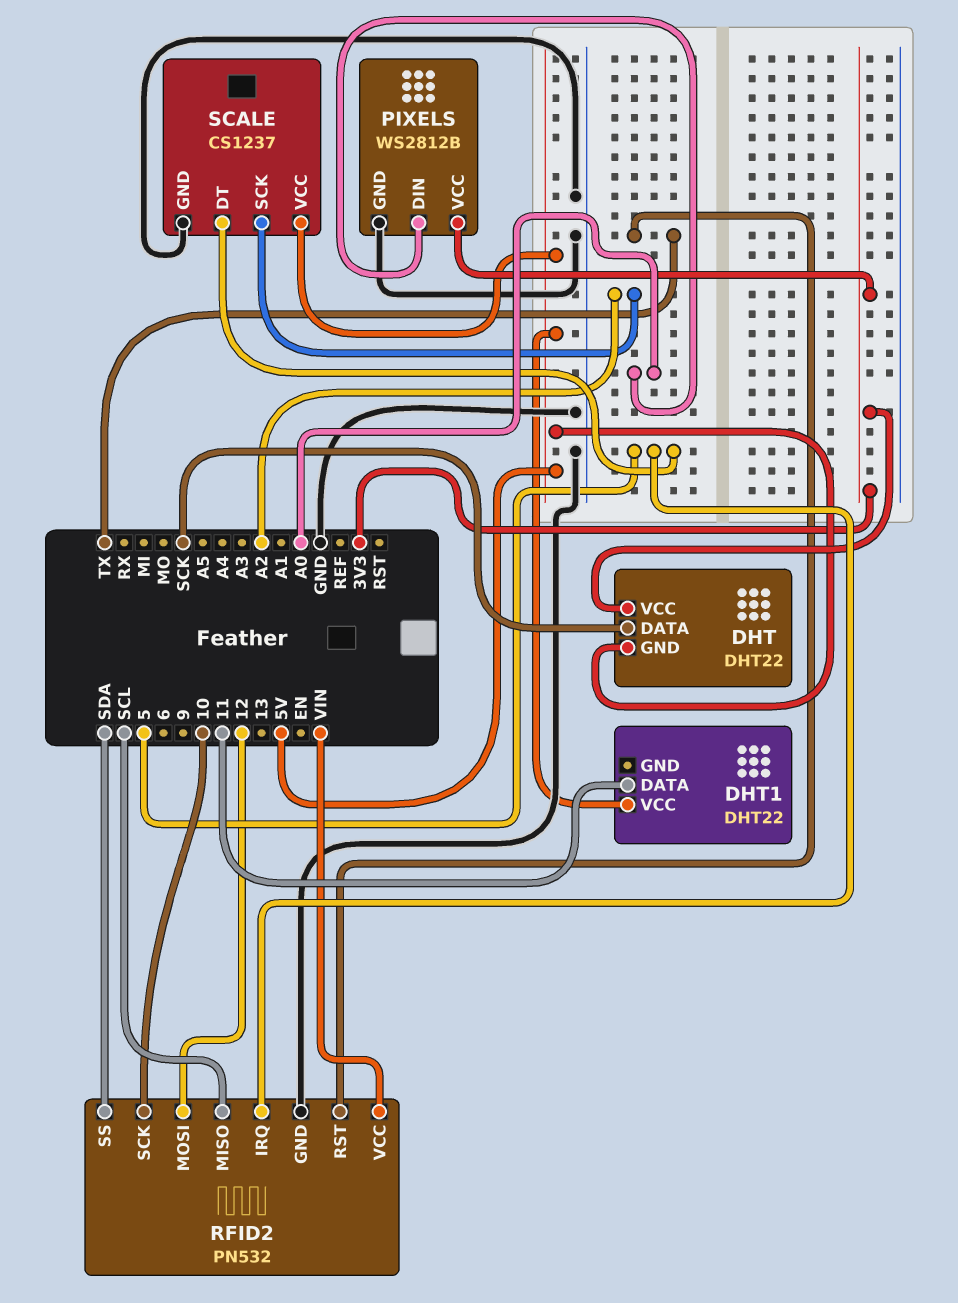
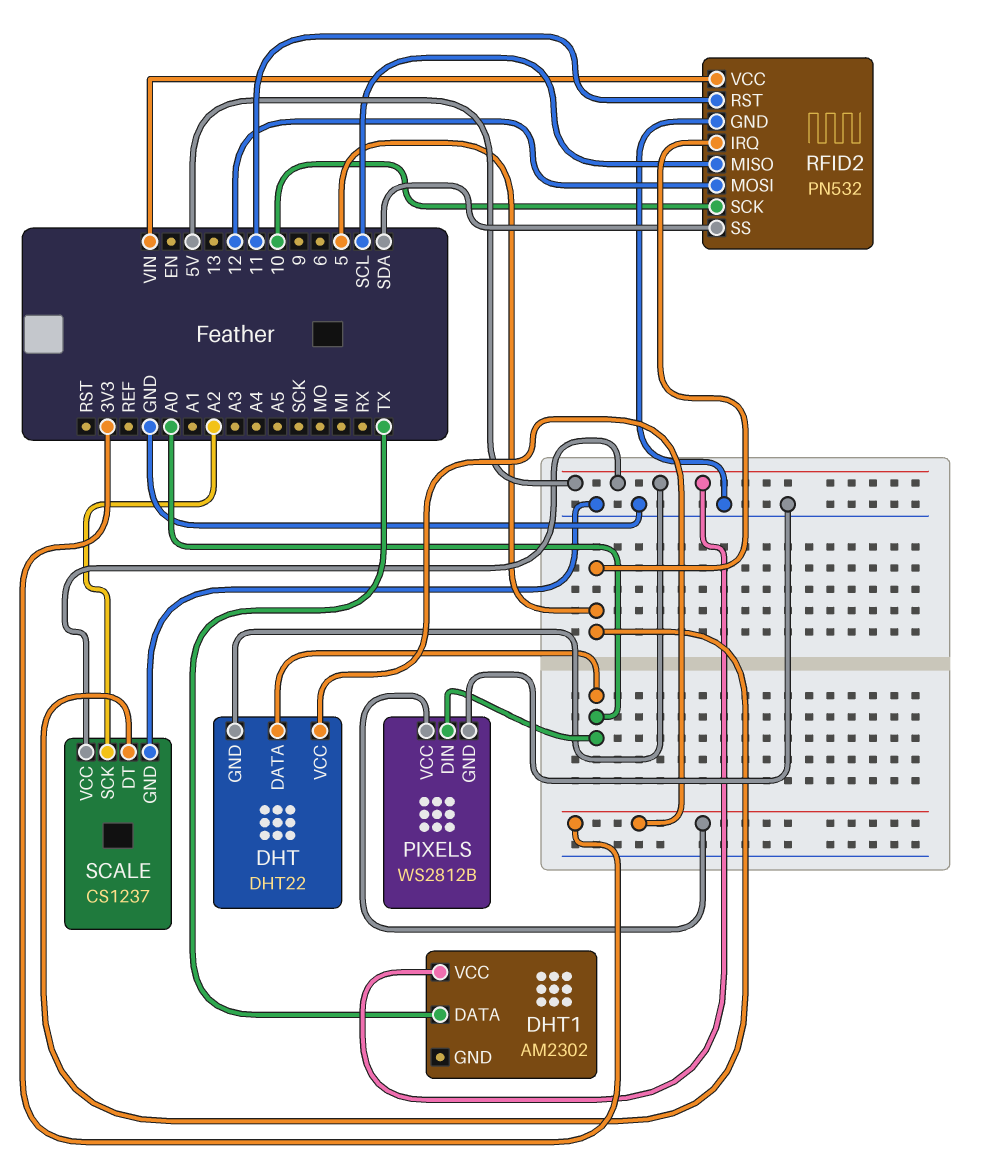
DHT pin DATA: SCK -> A0
DHT1: DHT22 -> AM2302
DHT1 pin DATA: 11 -> TX
RFID2 pin RST: TX -> 11

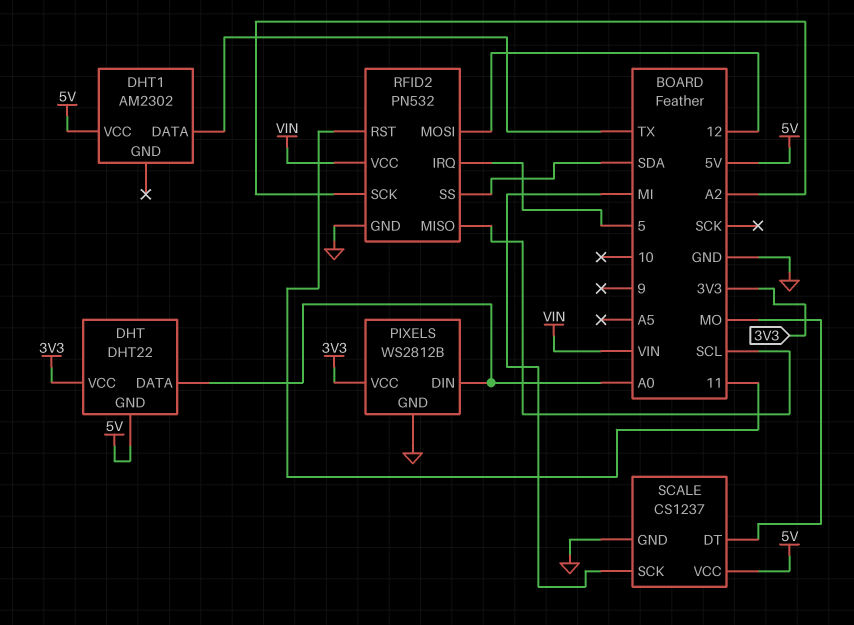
RFID2 pin SCK: 10 -> A2
SCALE pin DT: 5 -> MO
SCALE pin SCK: A2 -> MI

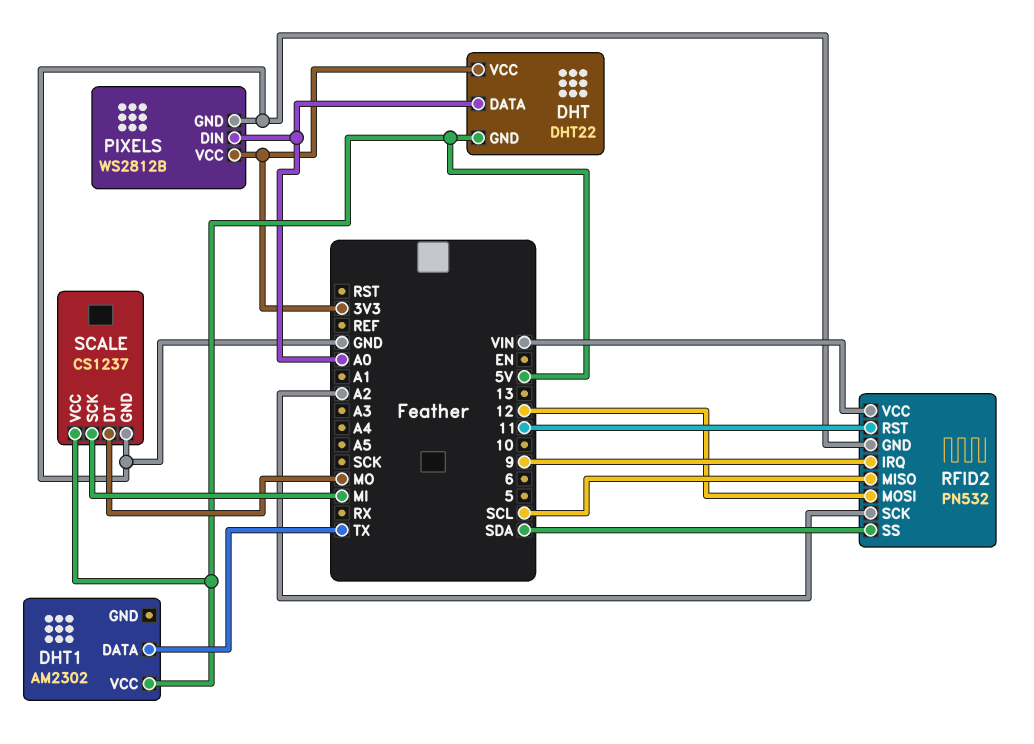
RFID2 pin IRQ: 5 -> 9

